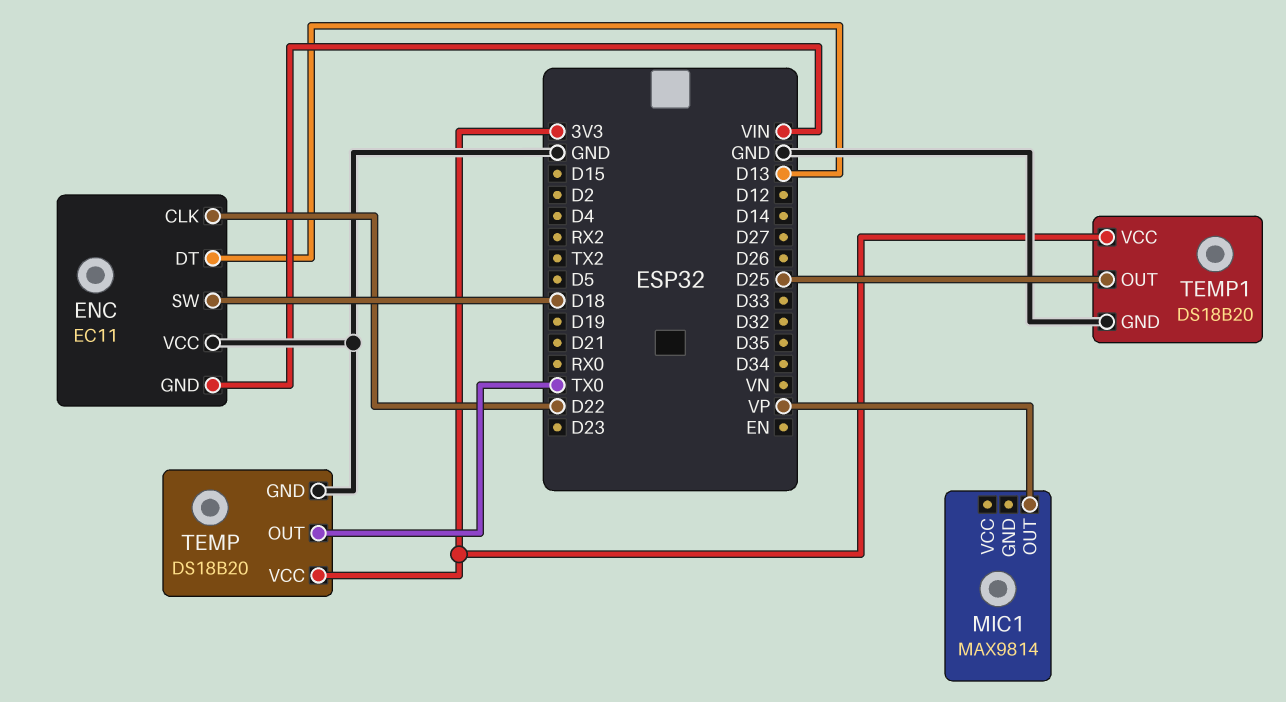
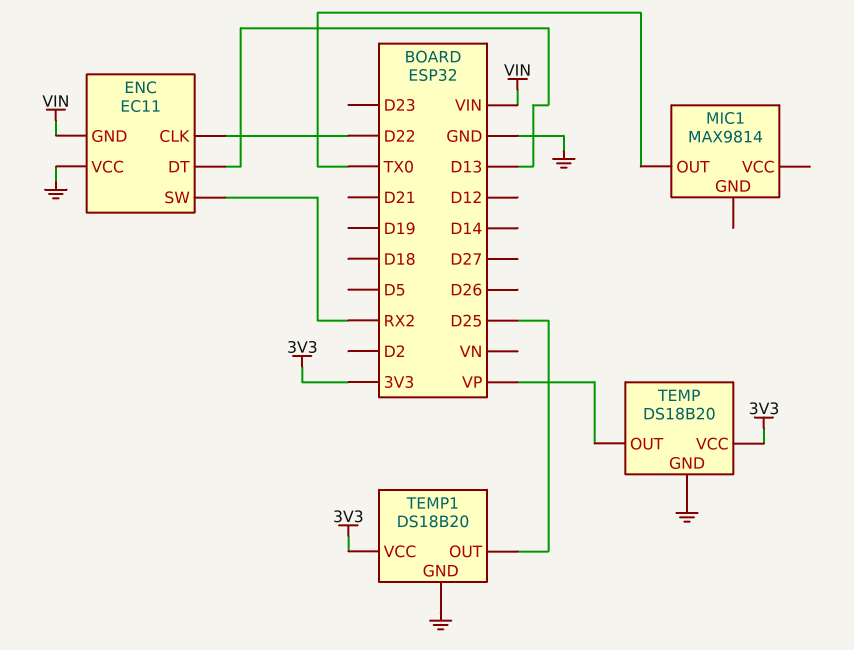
ENC pin SW: D18 -> RX2
MIC1 pin OUT: VP -> TX0
TEMP pin OUT: TX0 -> VP

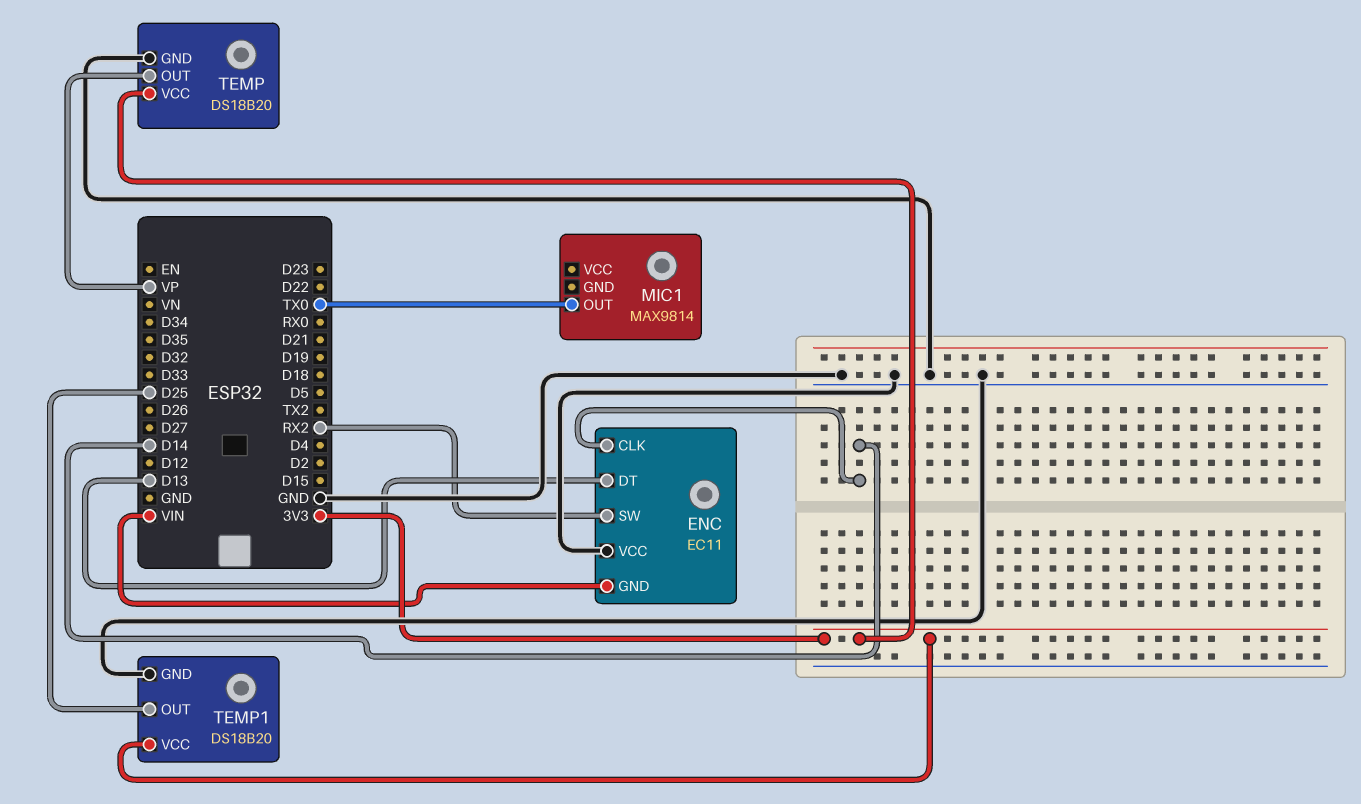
ENC pin CLK: D22 -> D14

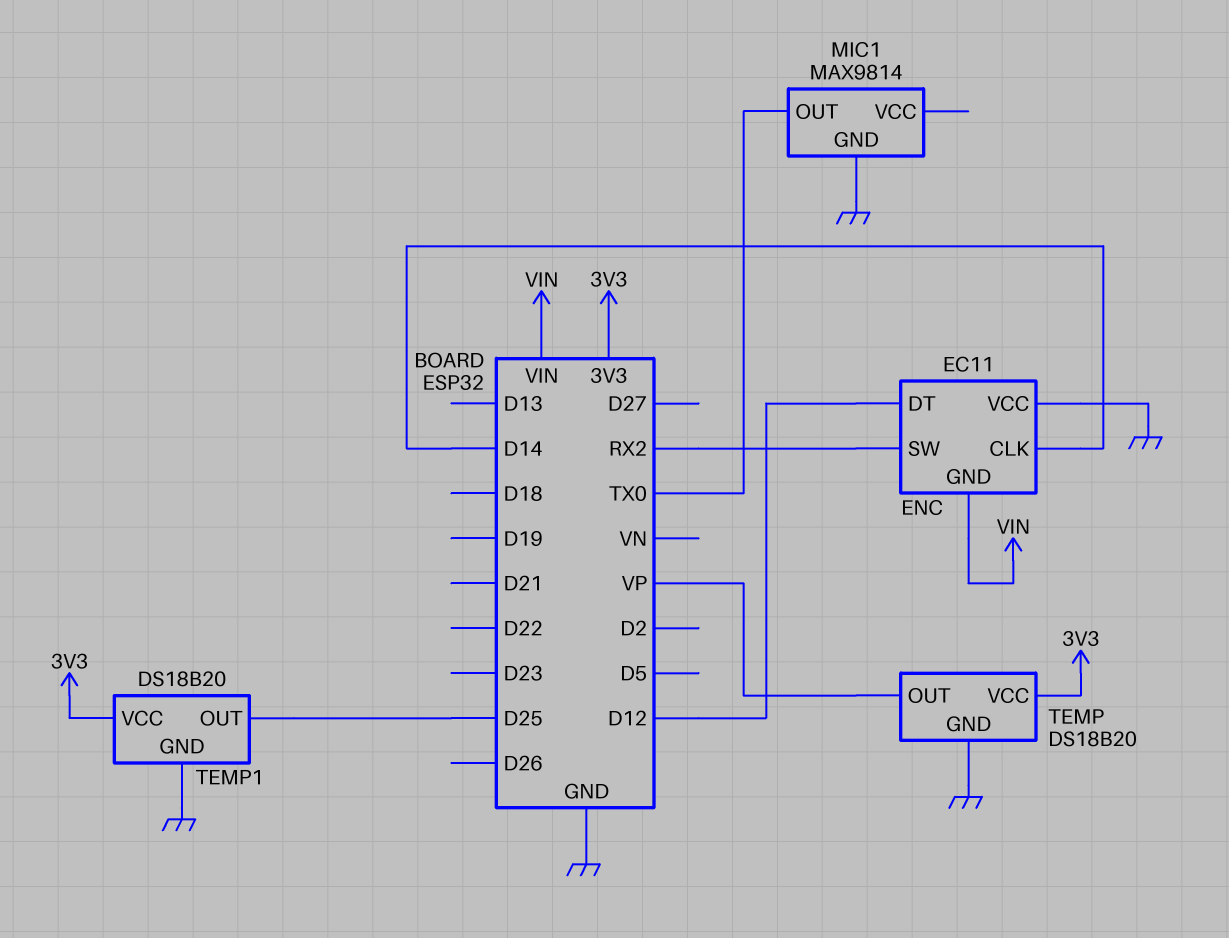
ENC pin DT: D13 -> D12
MIC1 pin GND: none -> GND

